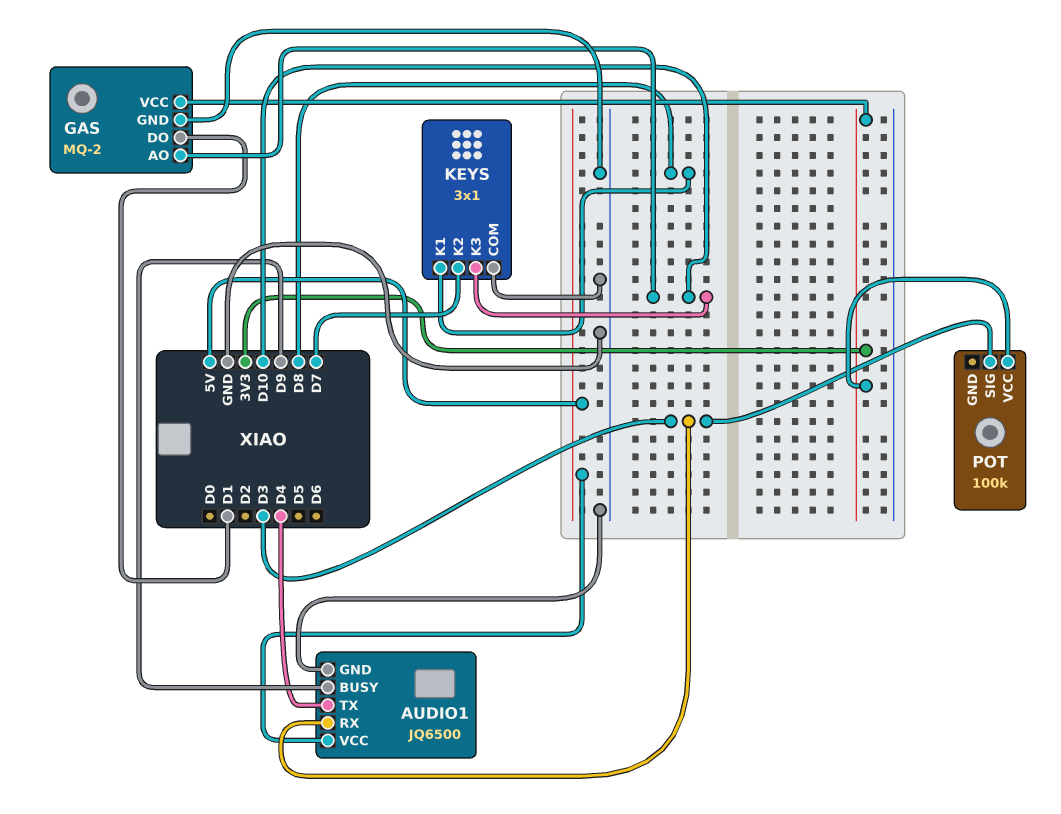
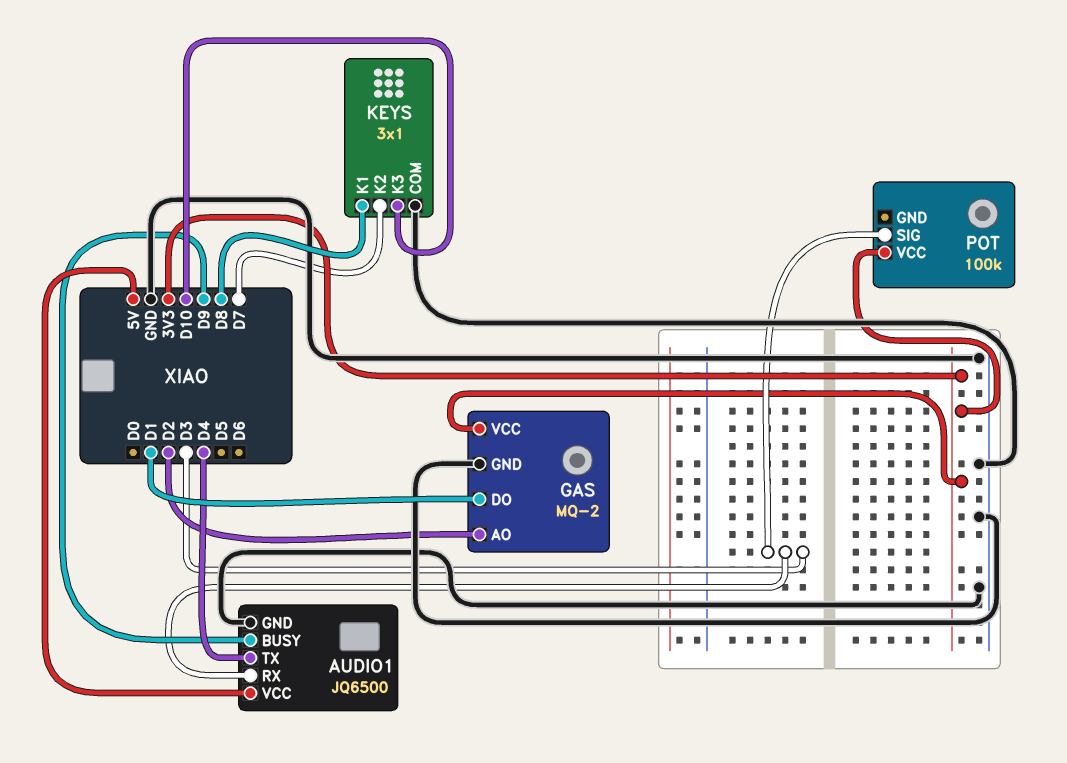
GAS pin AO: D10 -> D2

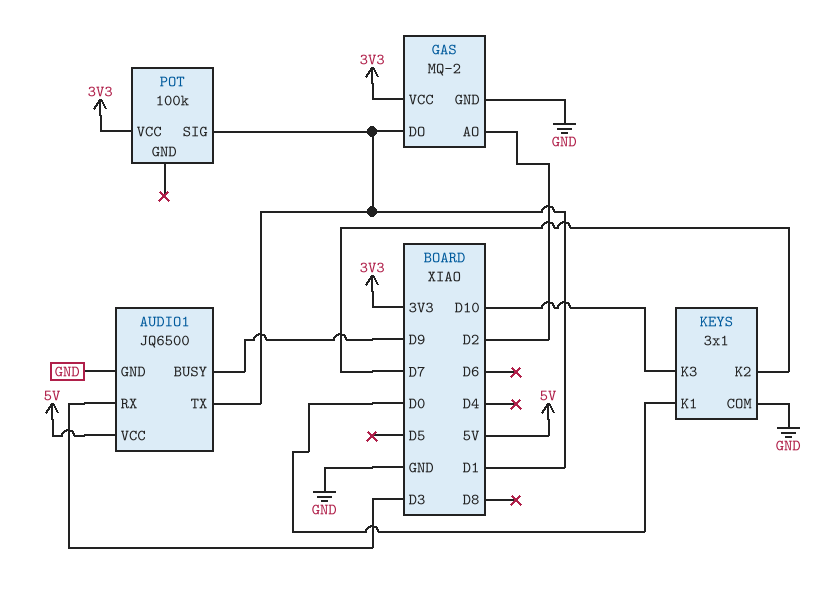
AUDIO1 pin TX: D4 -> D1
KEYS pin K1: D8 -> D0
POT pin SIG: D3 -> D1

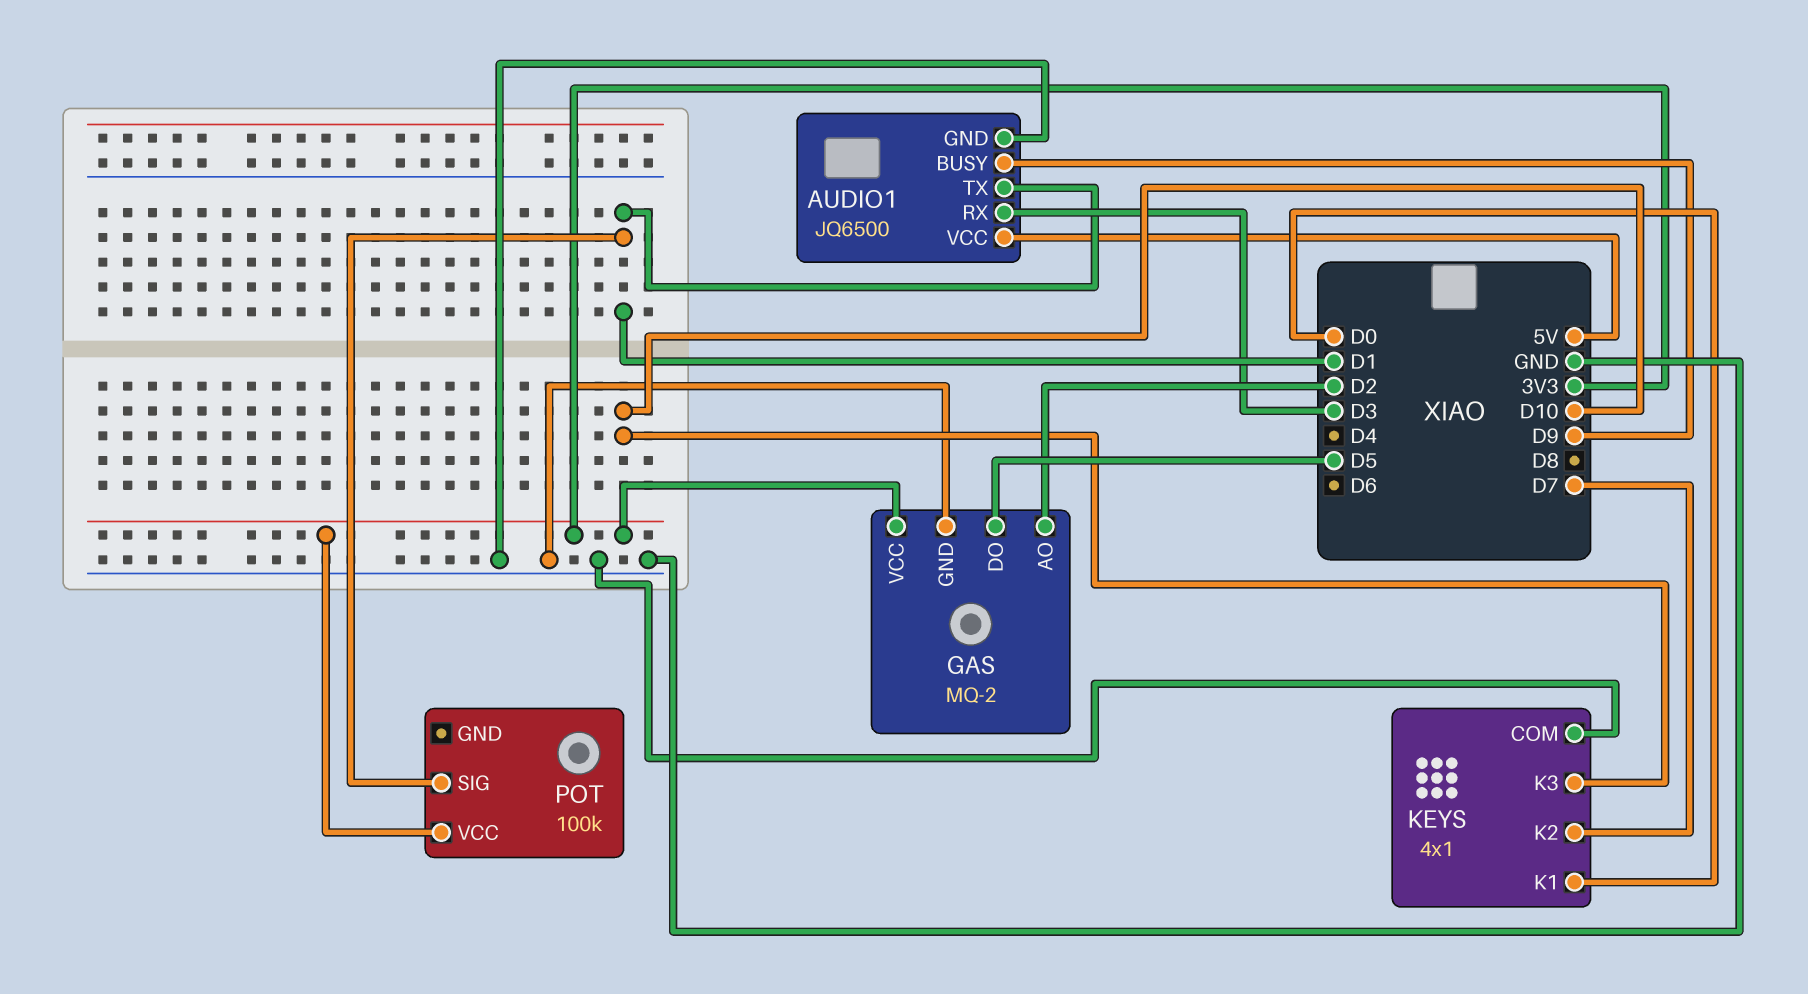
GAS pin DO: D1 -> D5
KEYS: 3x1 -> 4x1

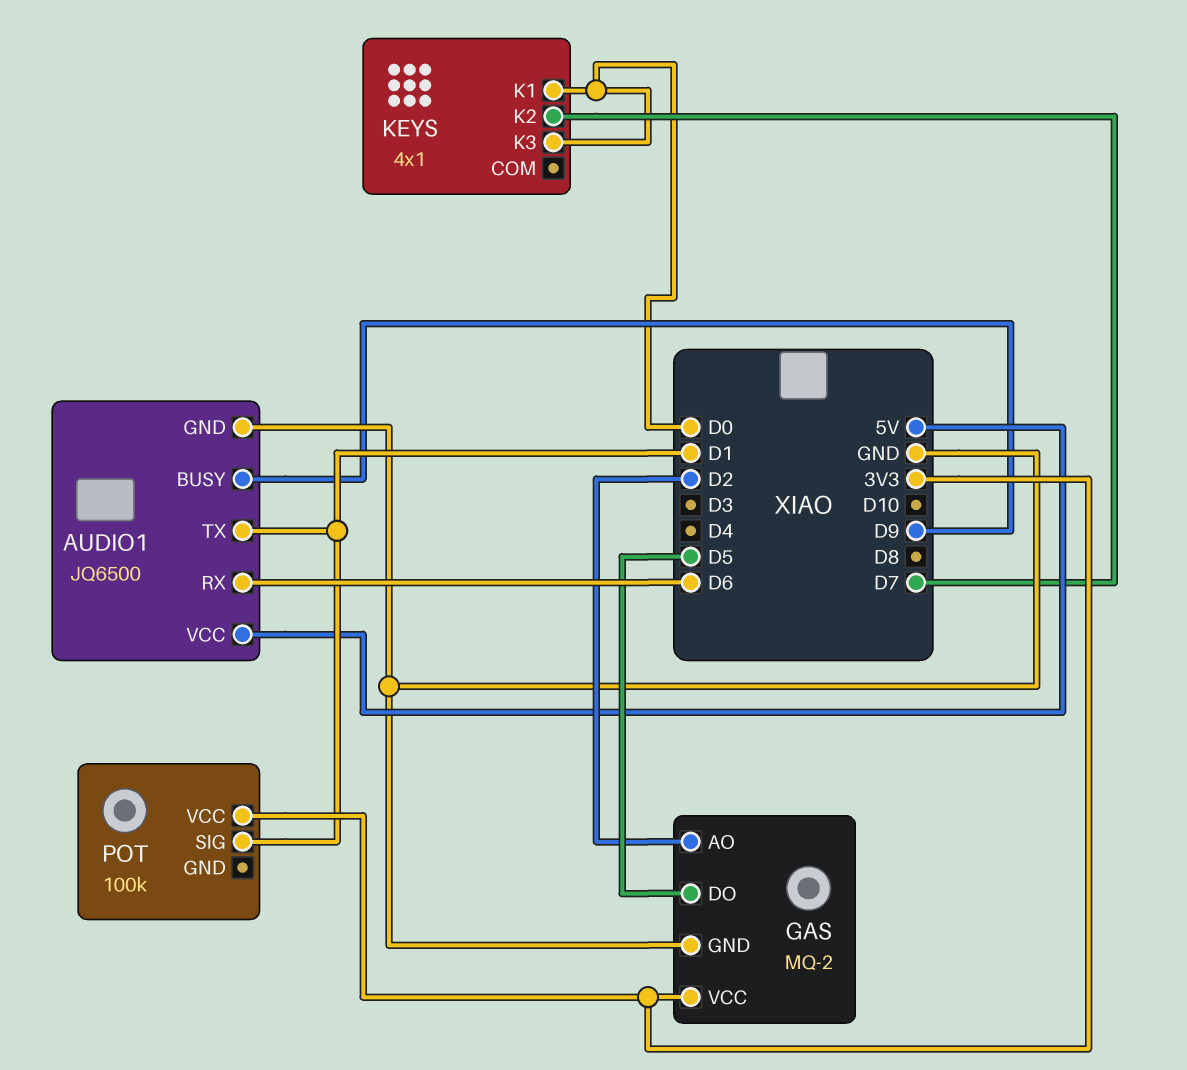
AUDIO1 pin RX: D3 -> D6
KEYS pin COM: GND -> none
KEYS pin K3: D10 -> D0

